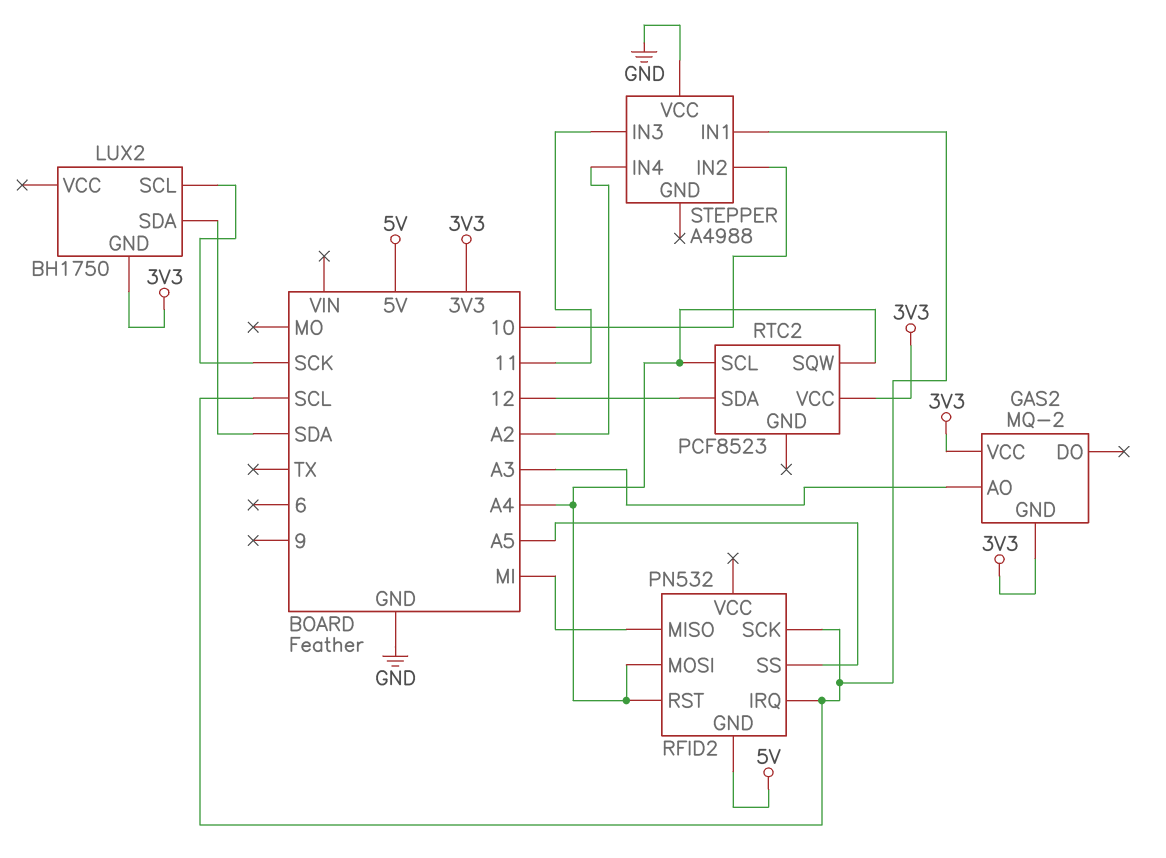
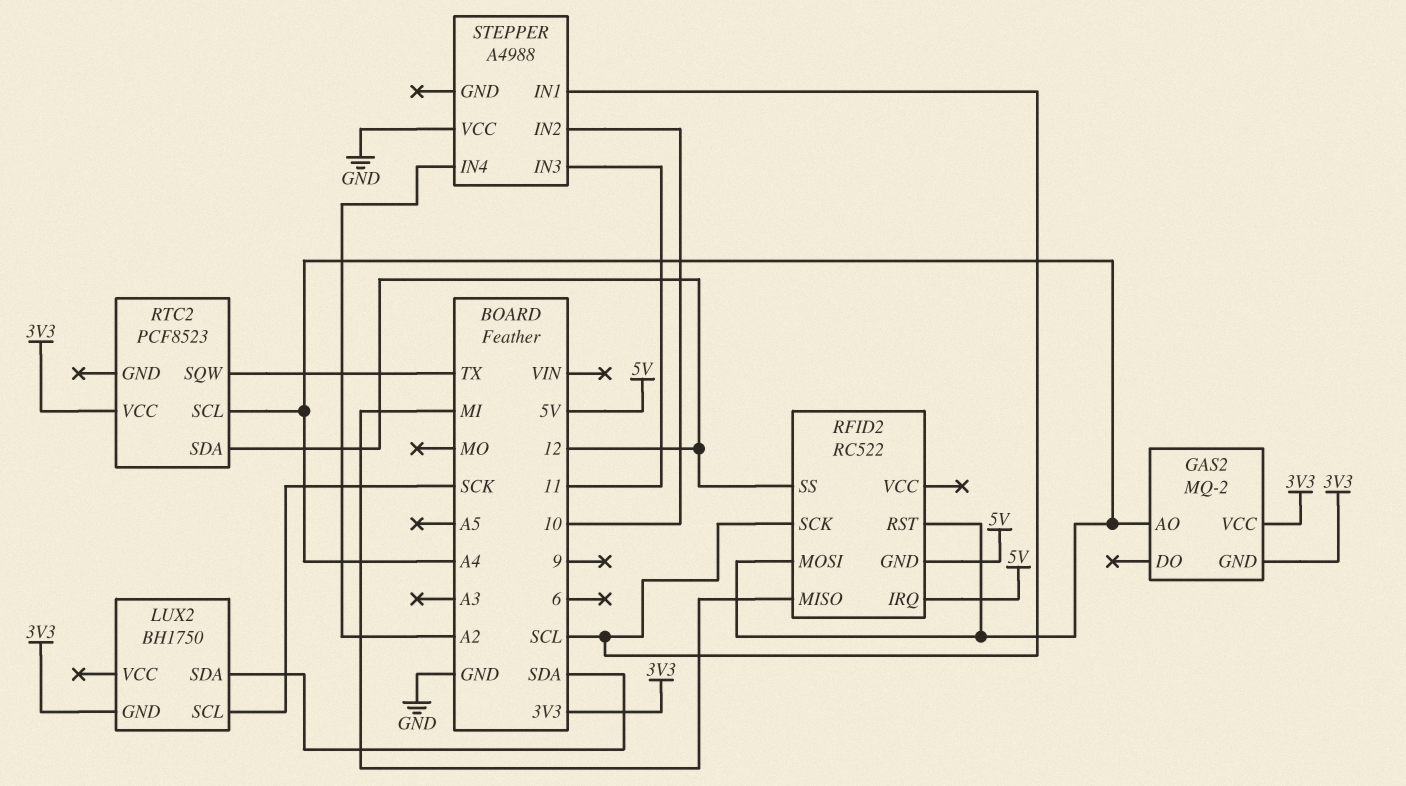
GAS2 pin AO: A3 -> A4
RFID2: PN532 -> RC522
RFID2 pin IRQ: SCL -> 5V
RFID2 pin SS: A5 -> 12
RTC2 pin SQW: A4 -> TX

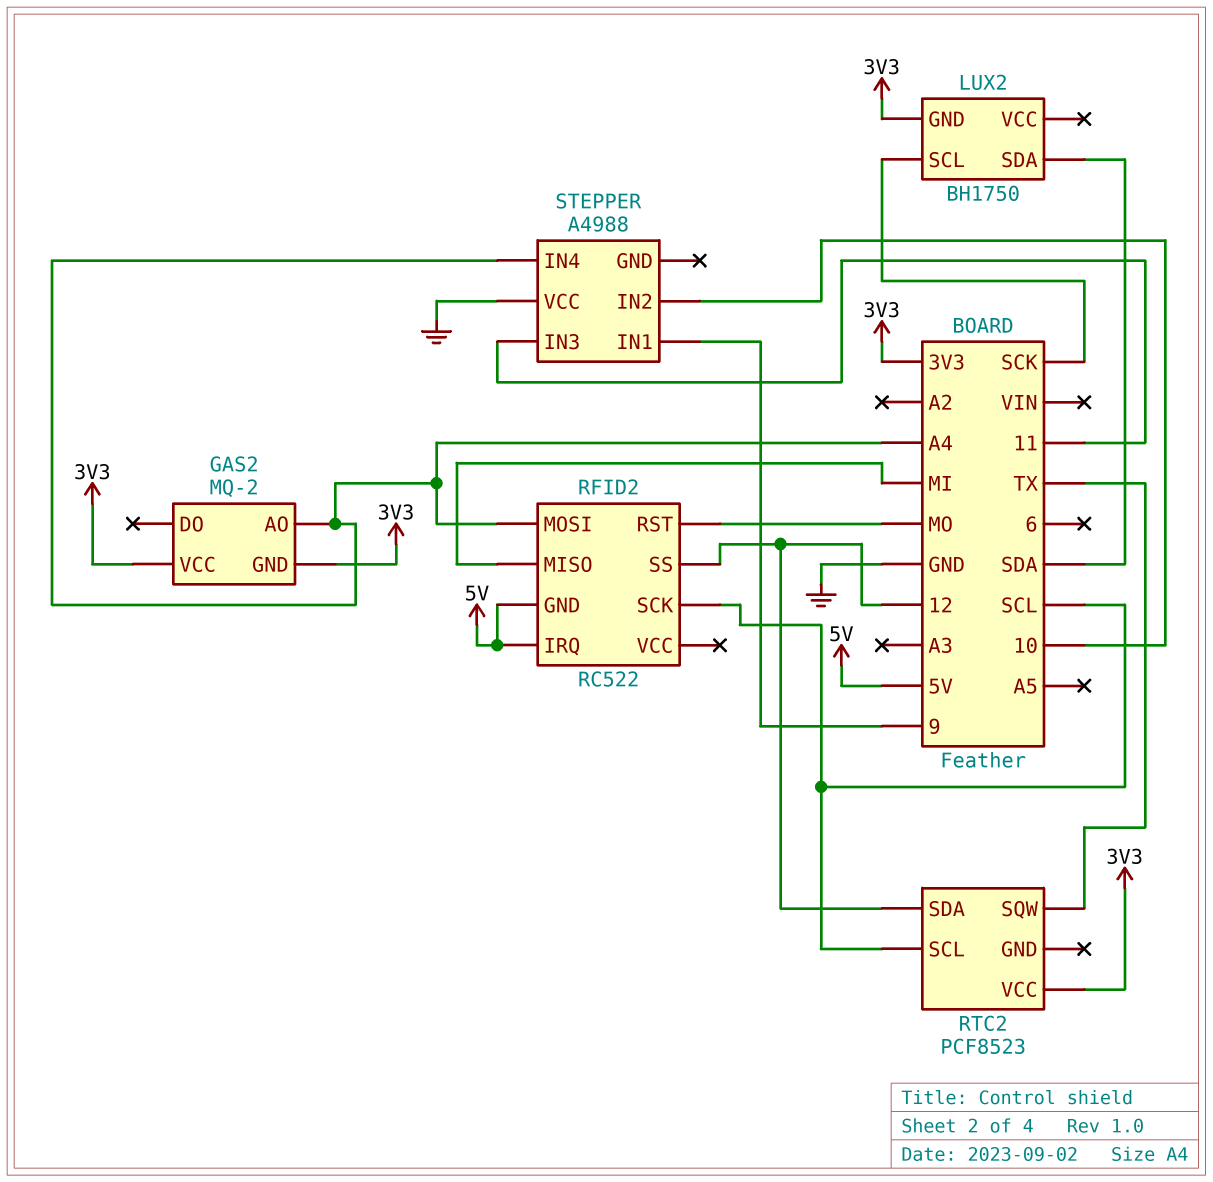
RFID2 pin RST: A4 -> MO
RTC2 pin SCL: A4 -> SCL
STEPPER pin IN1: SCL -> 9
STEPPER pin IN4: A2 -> A4

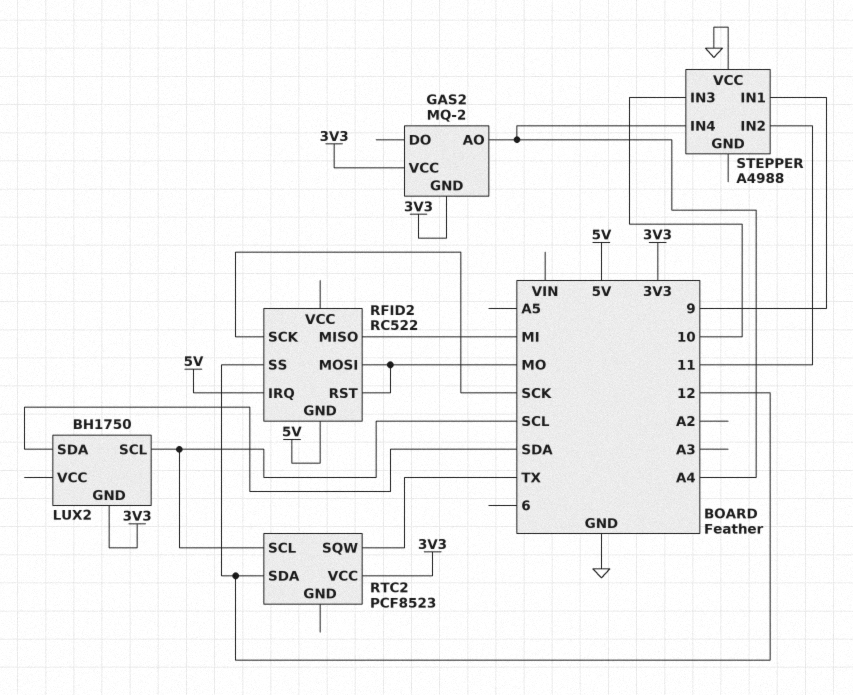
LUX2 pin SCL: SCK -> SCL
RFID2 pin MOSI: A4 -> MO
RFID2 pin SCK: SCL -> SCK
STEPPER pin IN2: 10 -> 11
STEPPER pin IN3: 11 -> 10

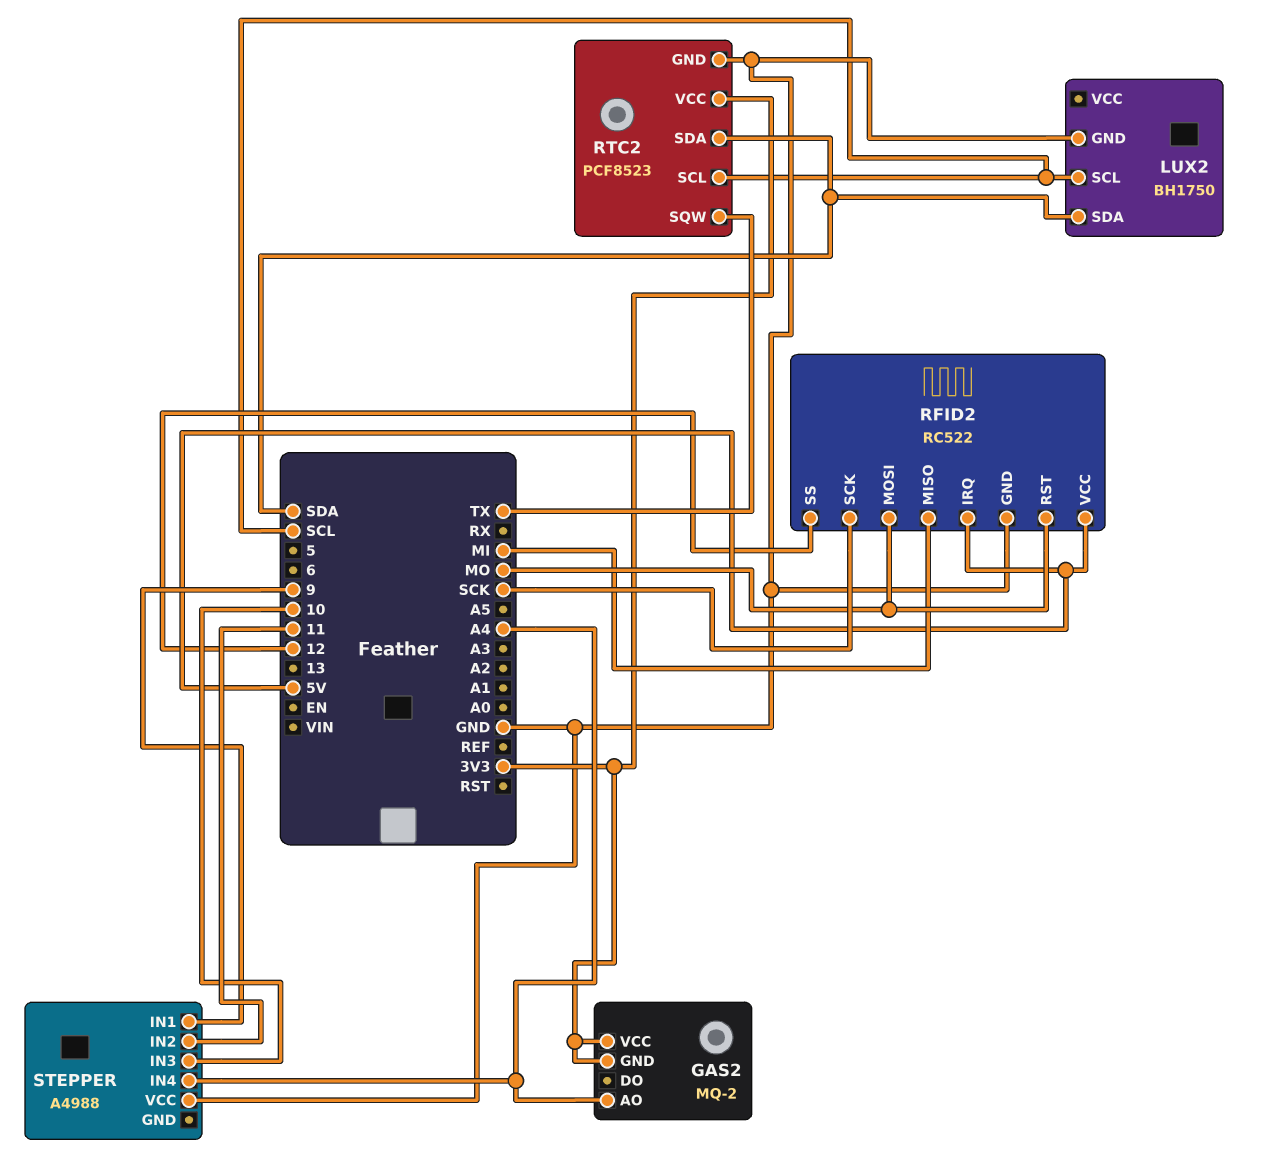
LUX2 pin GND: 3V3 -> GND
RFID2 pin GND: 5V -> GND
RFID2 pin VCC: none -> 5V
RTC2 pin GND: none -> GND
RTC2 pin SDA: 12 -> SDA

